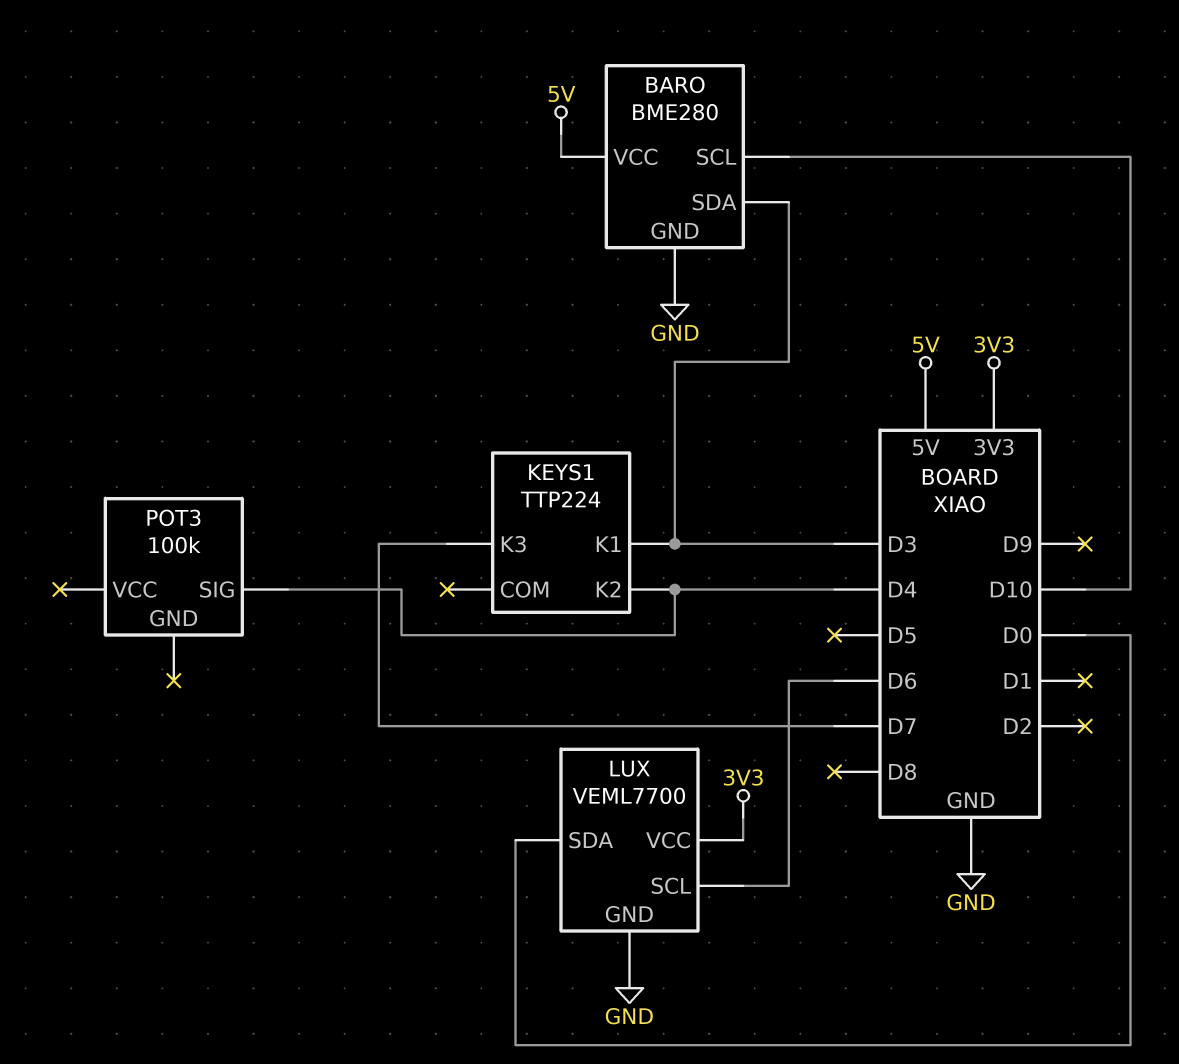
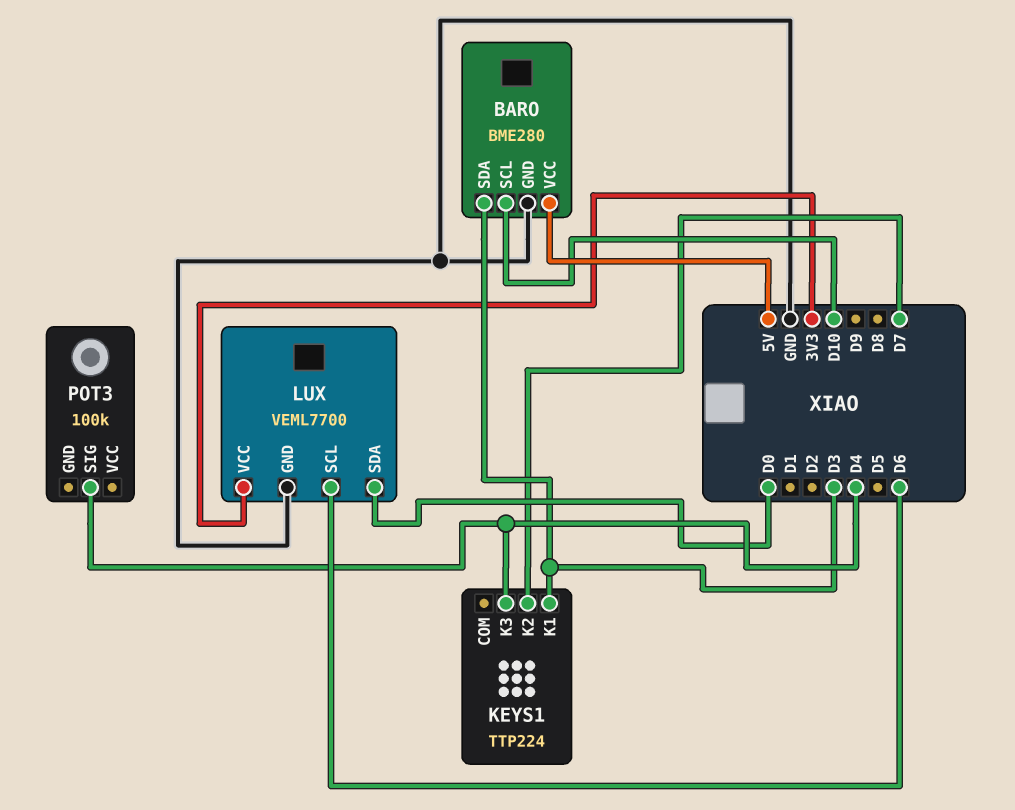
KEYS1 pin K2: D4 -> D7
KEYS1 pin K3: D7 -> D4

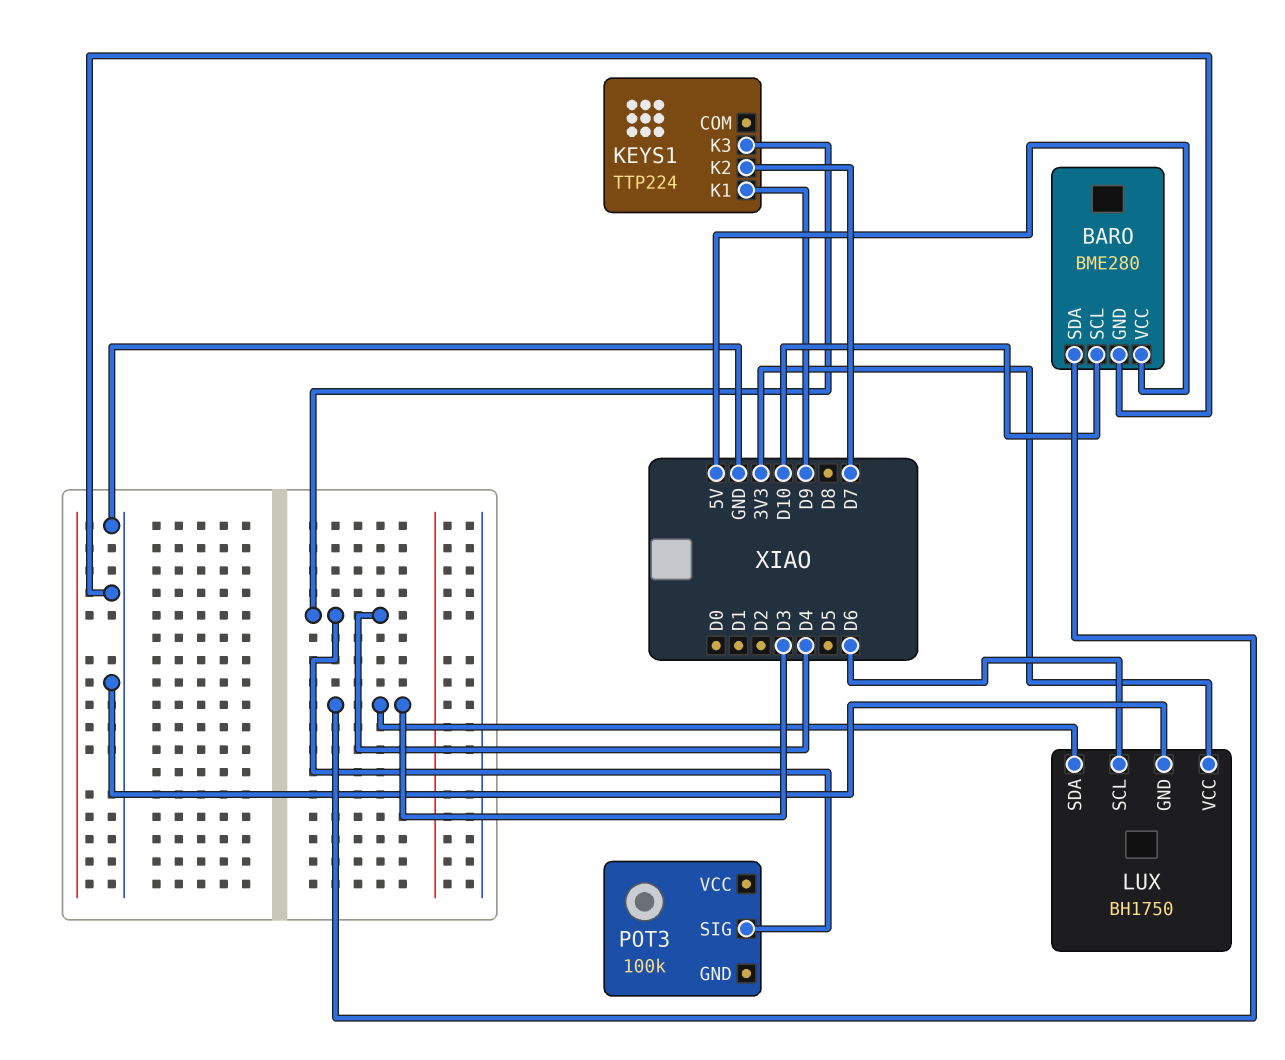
KEYS1 pin K1: D3 -> D9
LUX: VEML7700 -> BH1750
LUX pin SDA: D0 -> D3

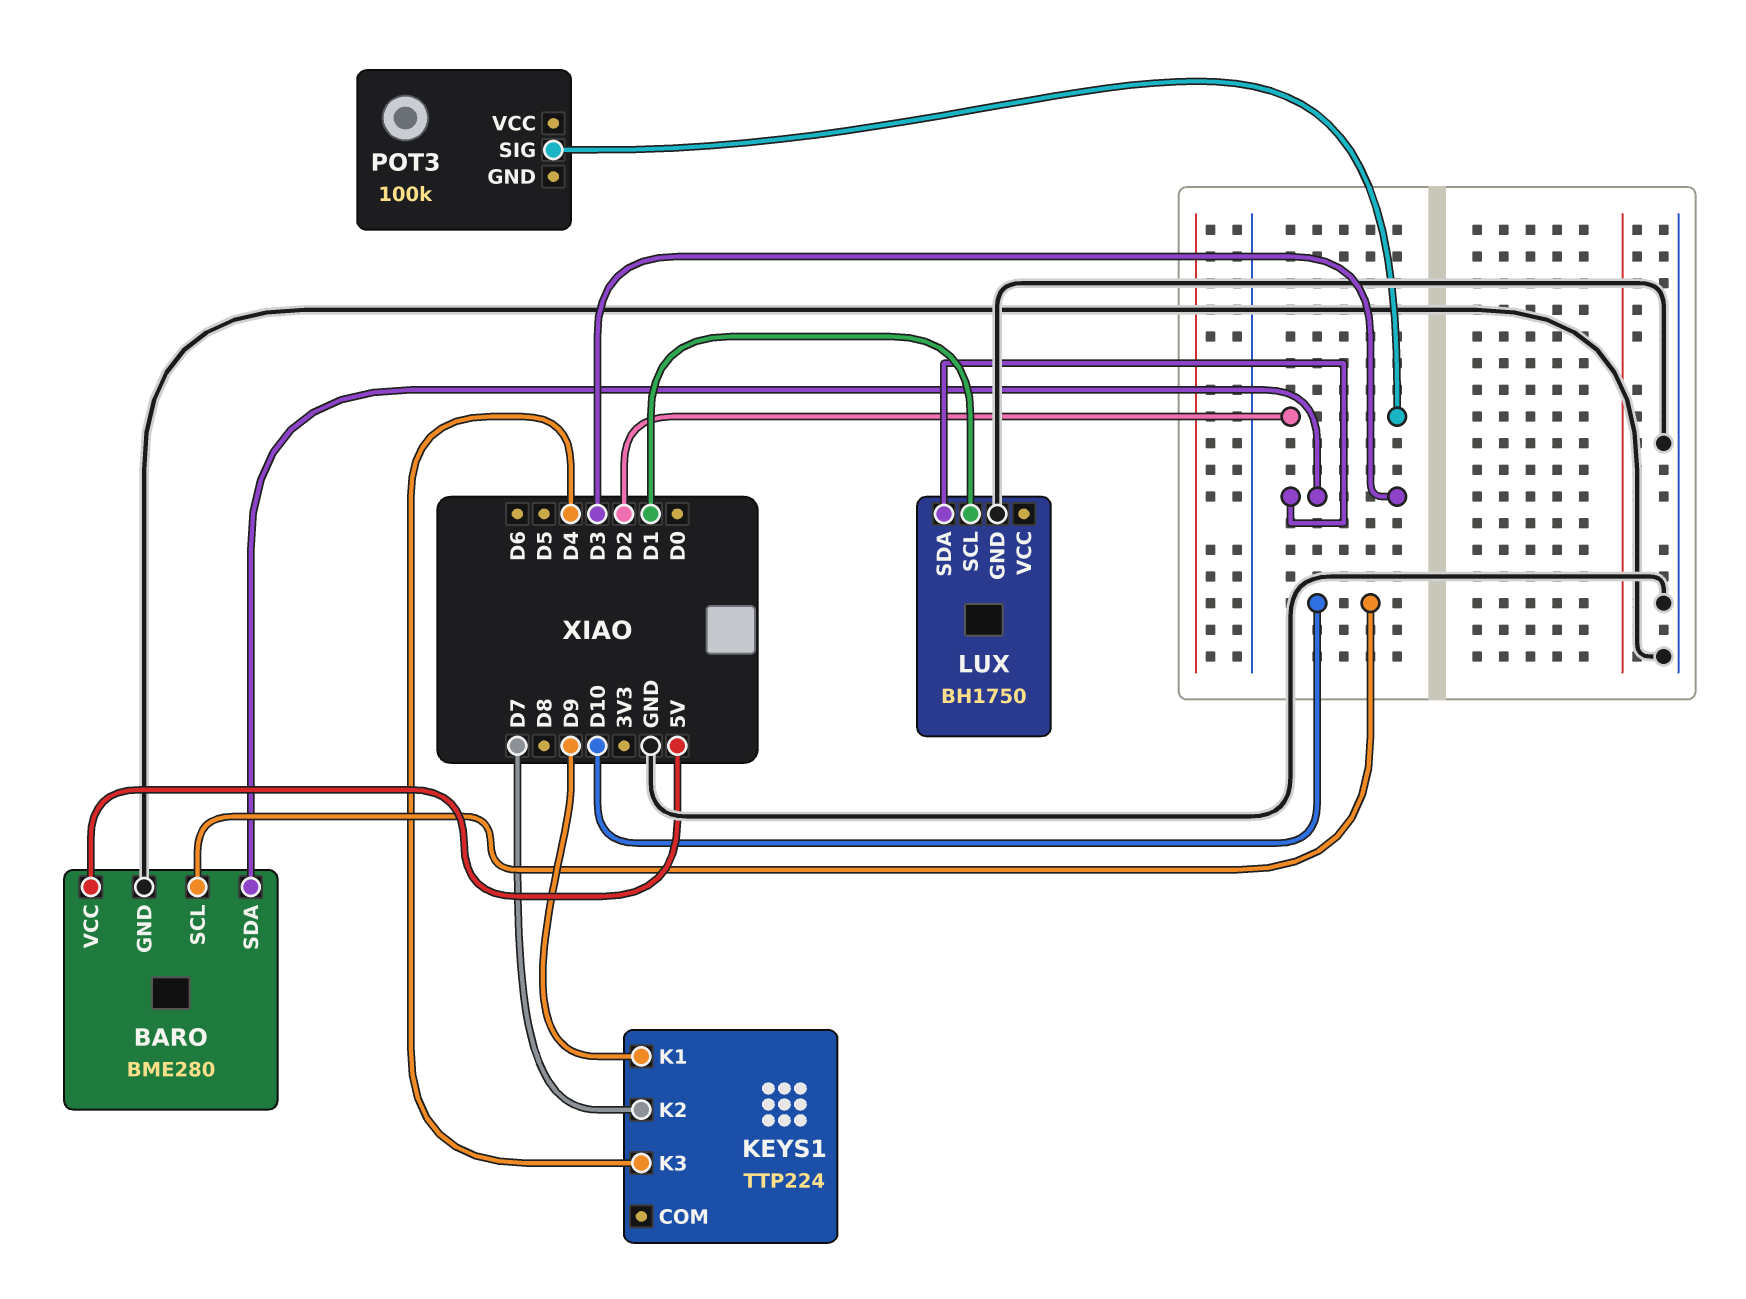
LUX pin SCL: D6 -> D1
LUX pin VCC: 3V3 -> none
POT3 pin SIG: D4 -> D2

